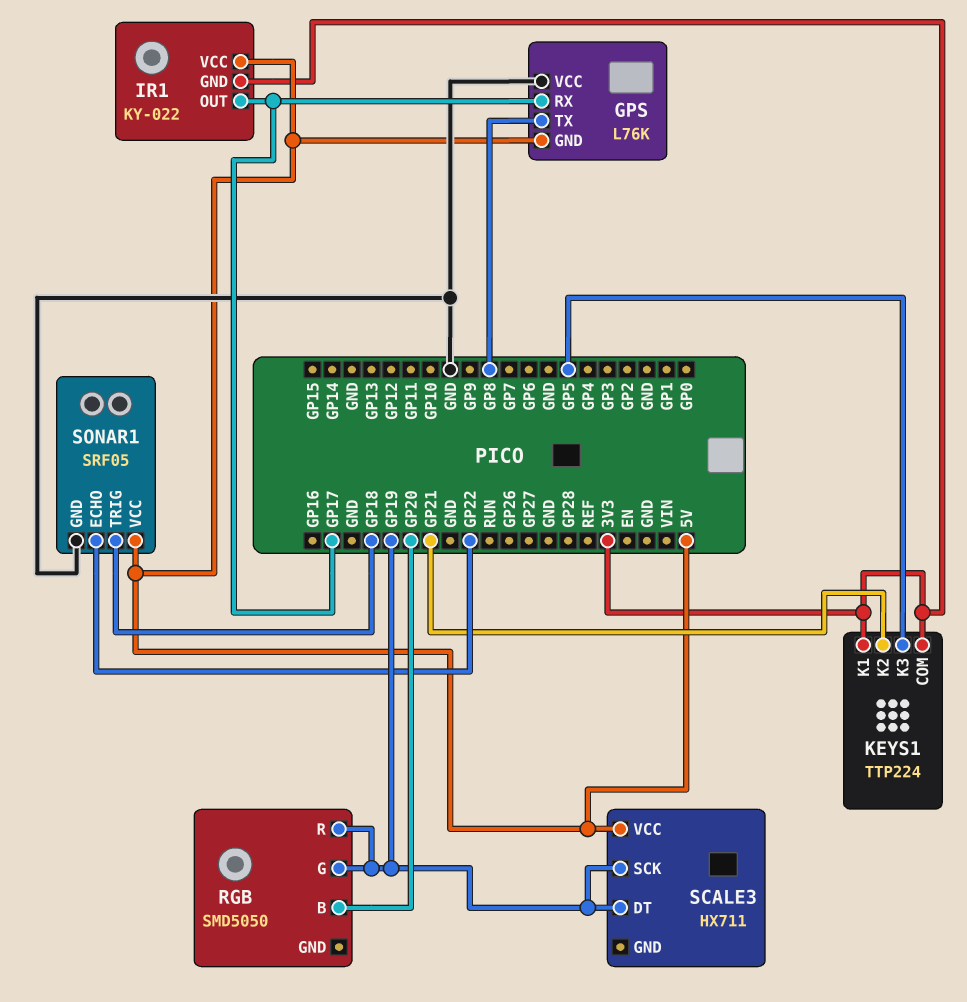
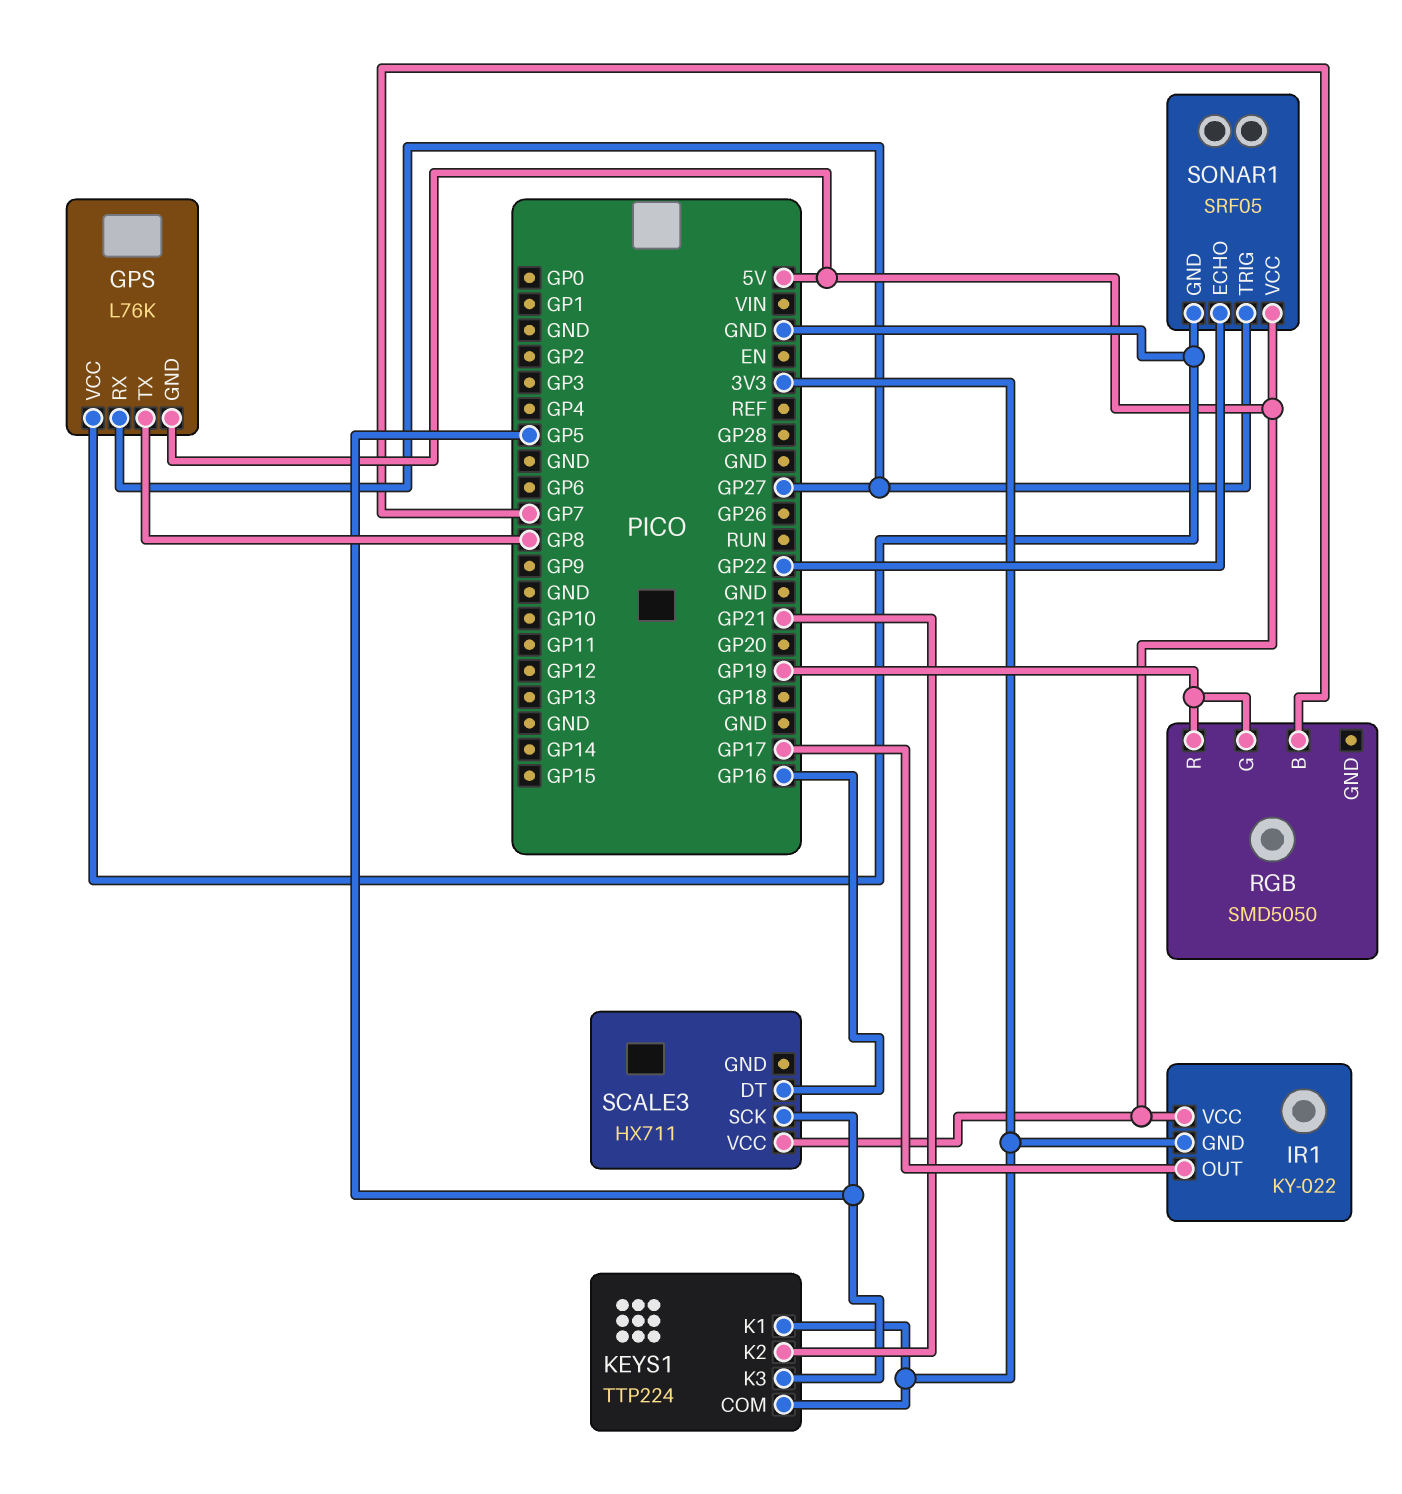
GPS pin RX: GP17 -> GP27
RGB pin B: GP20 -> GP7
SCALE3 pin DT: GP19 -> GP16
SCALE3 pin SCK: GP19 -> GP5
SONAR1 pin TRIG: GP18 -> GP27

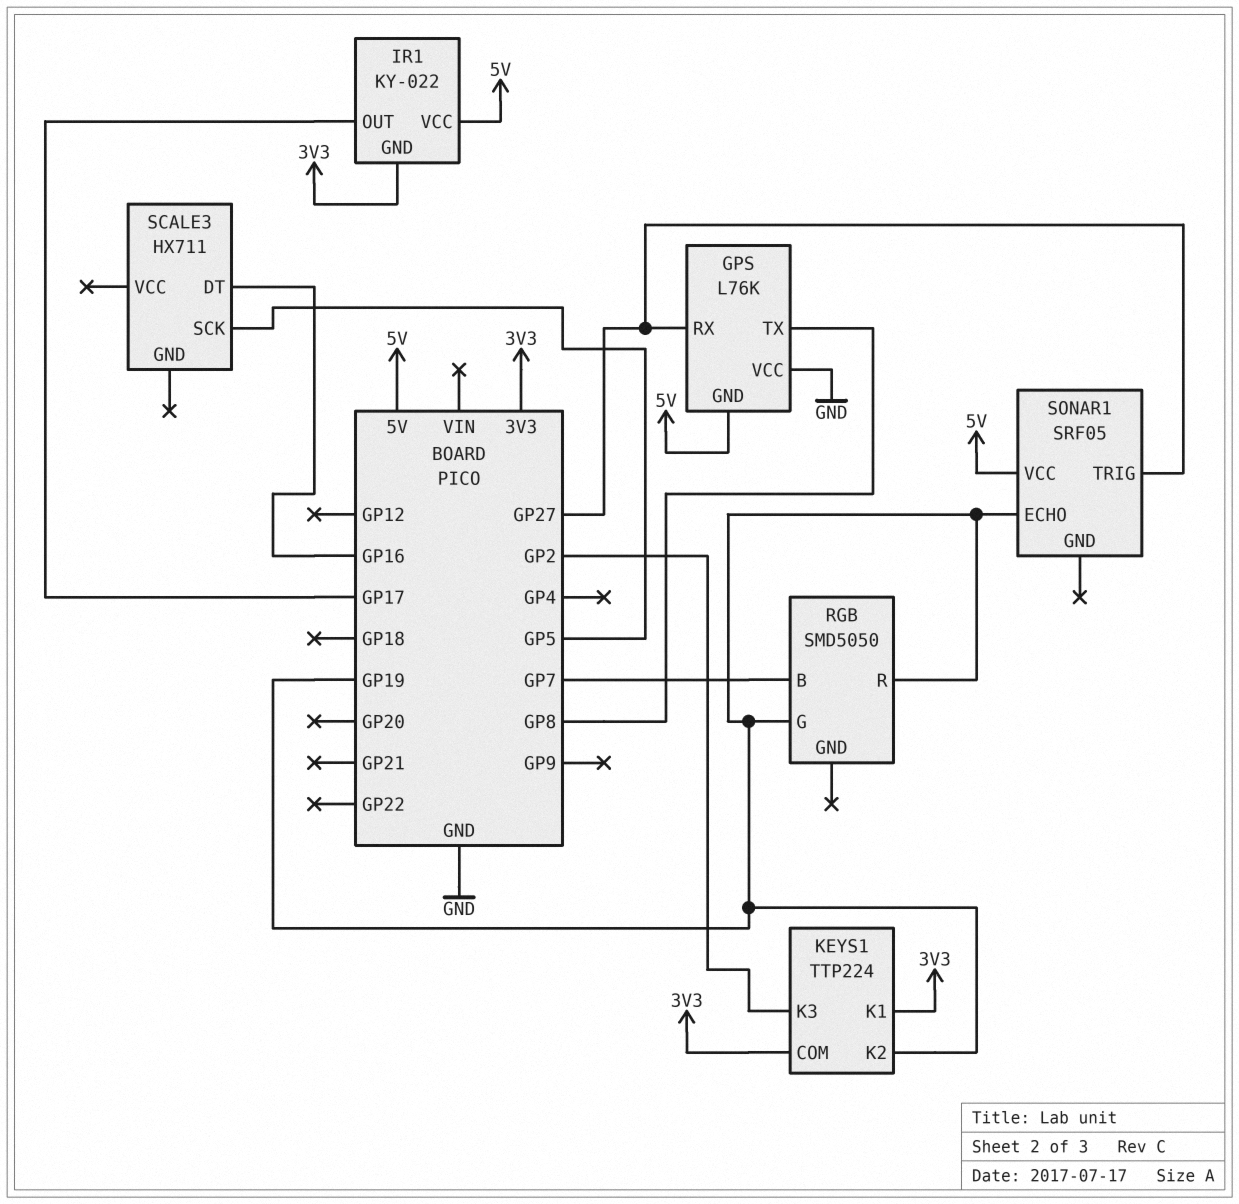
KEYS1 pin K2: GP21 -> GP19
KEYS1 pin K3: GP5 -> GP2
SCALE3 pin VCC: 5V -> none
SONAR1 pin ECHO: GP22 -> GP19
SONAR1 pin GND: GND -> none

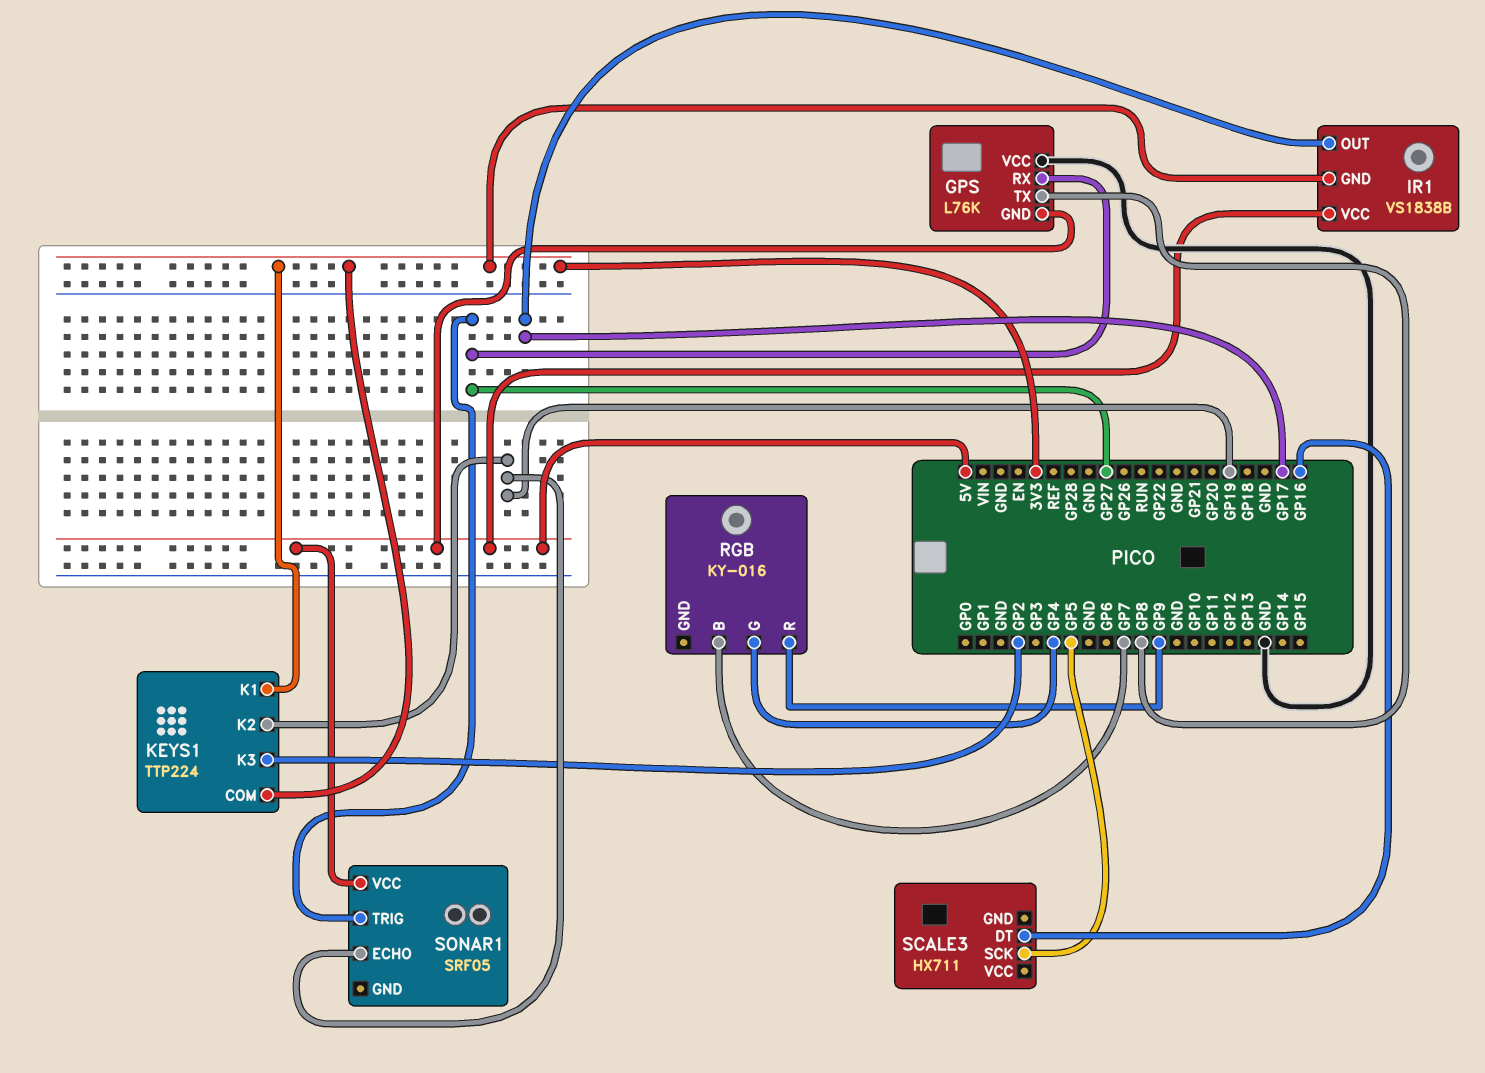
IR1: KY-022 -> VS1838B
RGB: SMD5050 -> KY-016
RGB pin G: GP19 -> GP4
RGB pin R: GP19 -> GP9

